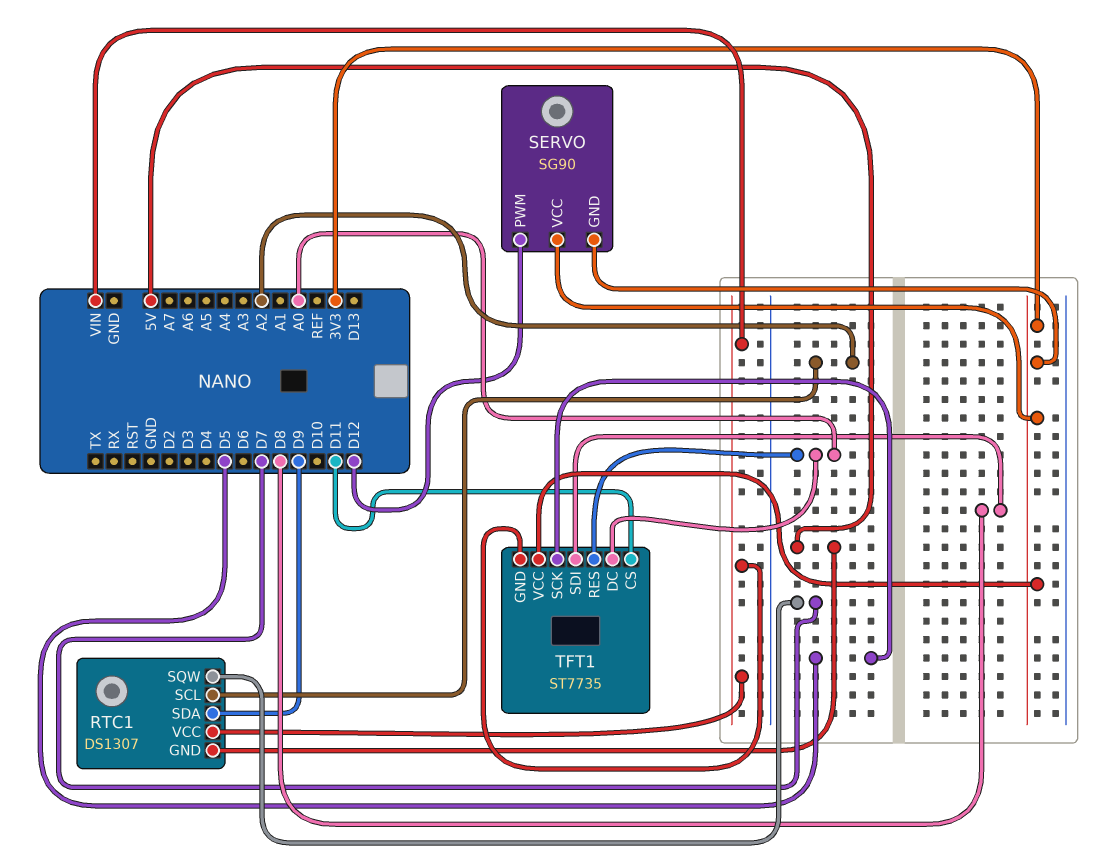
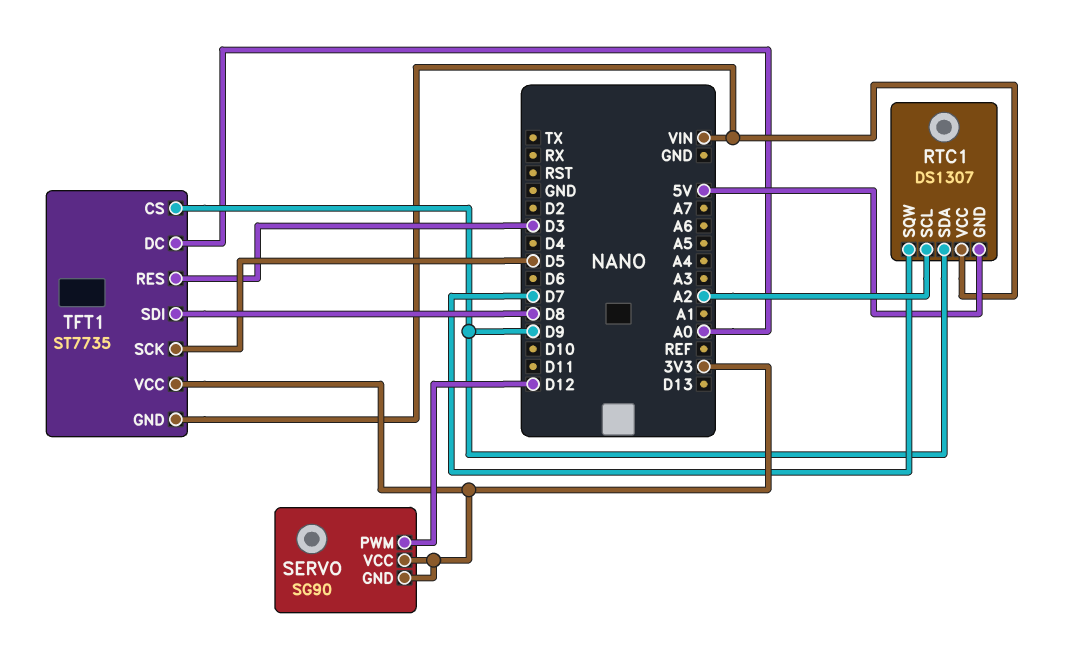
TFT1 pin CS: D11 -> D9
TFT1 pin RES: A0 -> D3

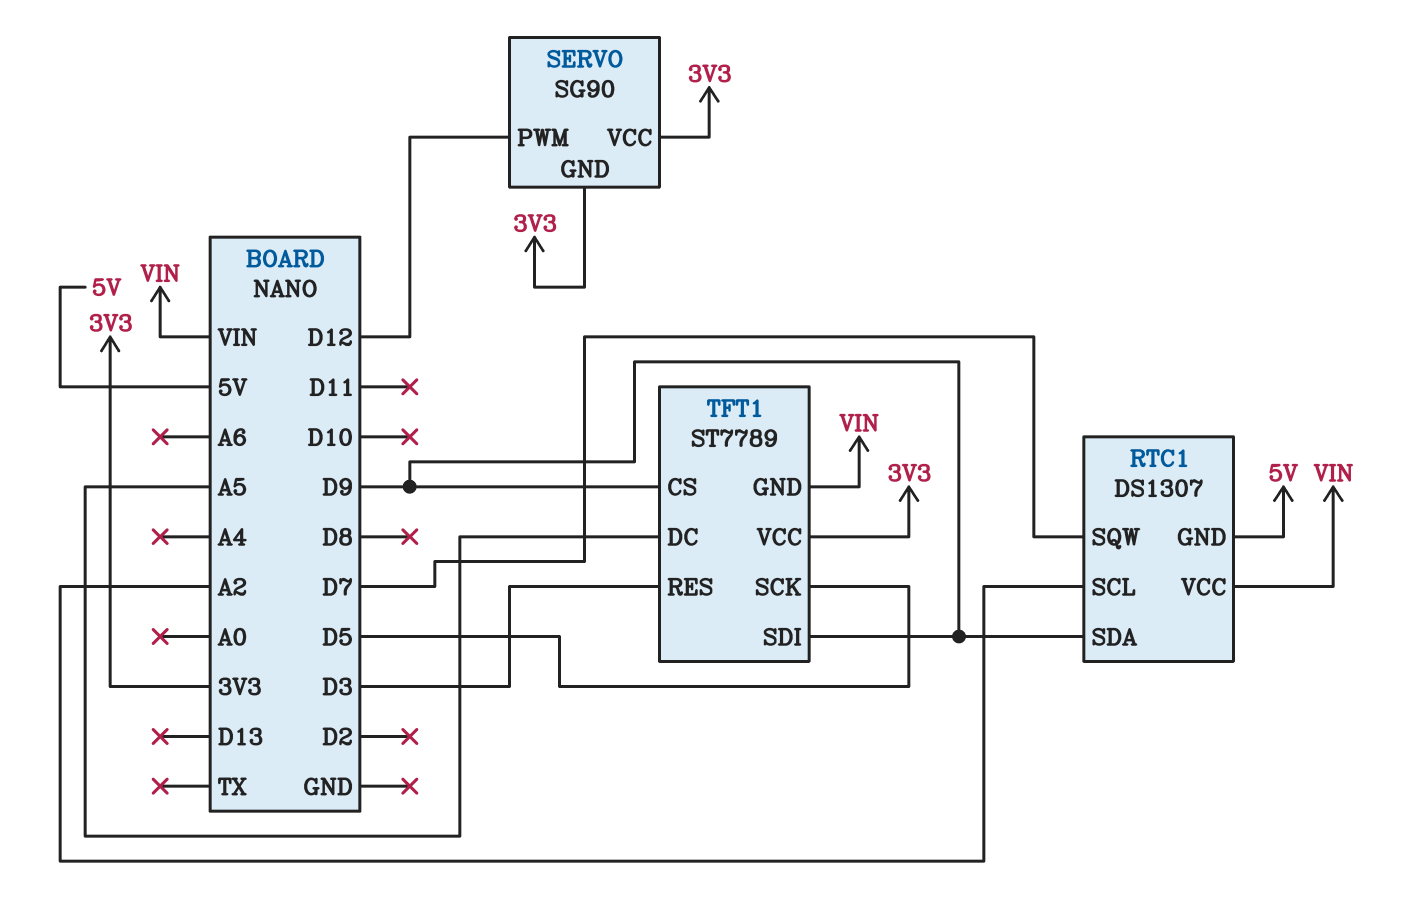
TFT1: ST7735 -> ST7789
TFT1 pin DC: A0 -> A5
TFT1 pin SDI: D8 -> D9

